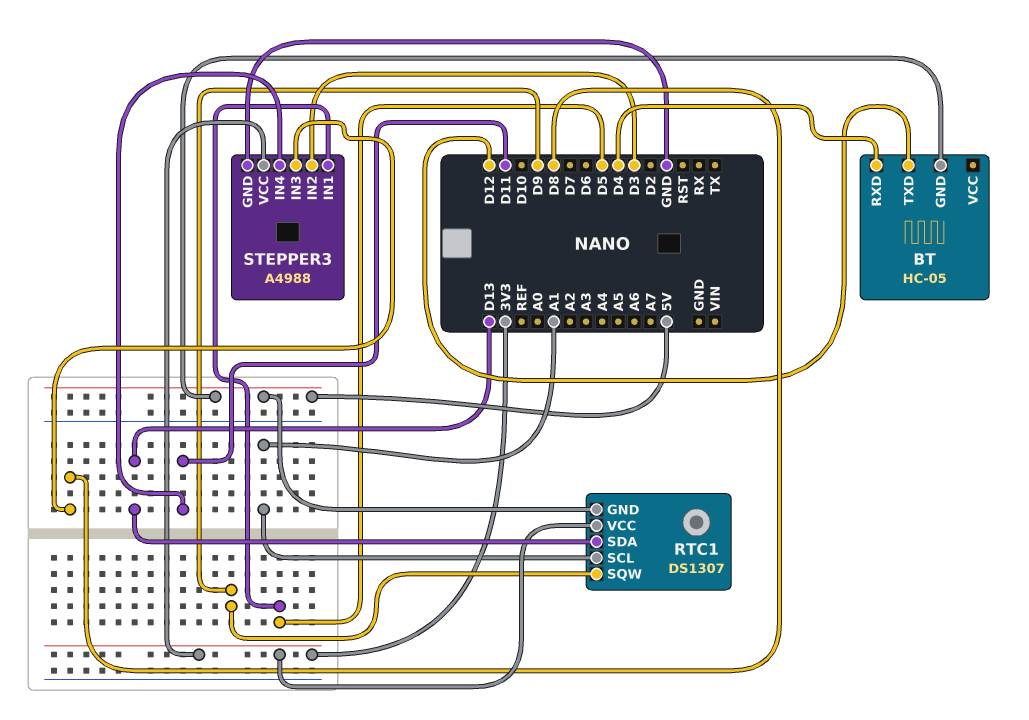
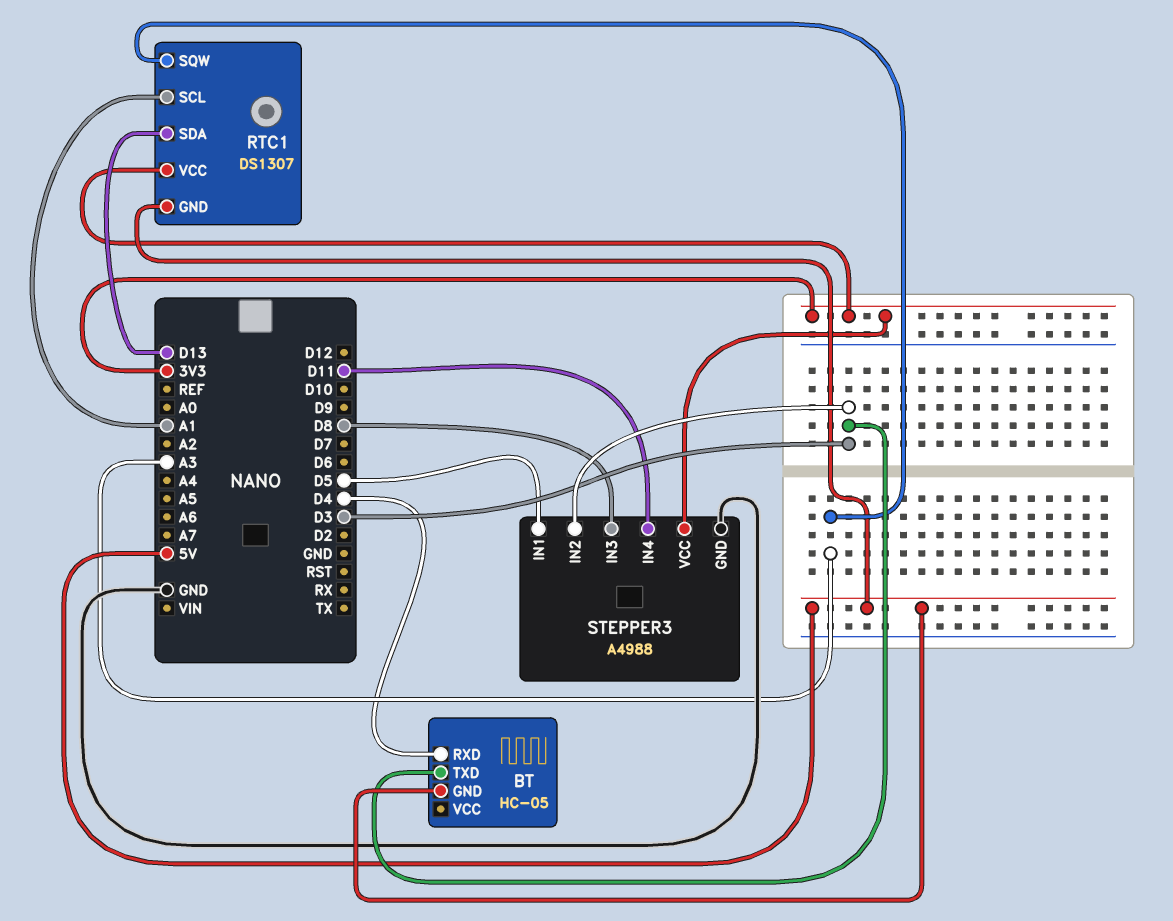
BT pin TXD: D12 -> D3
RTC1 pin SQW: D9 -> A3

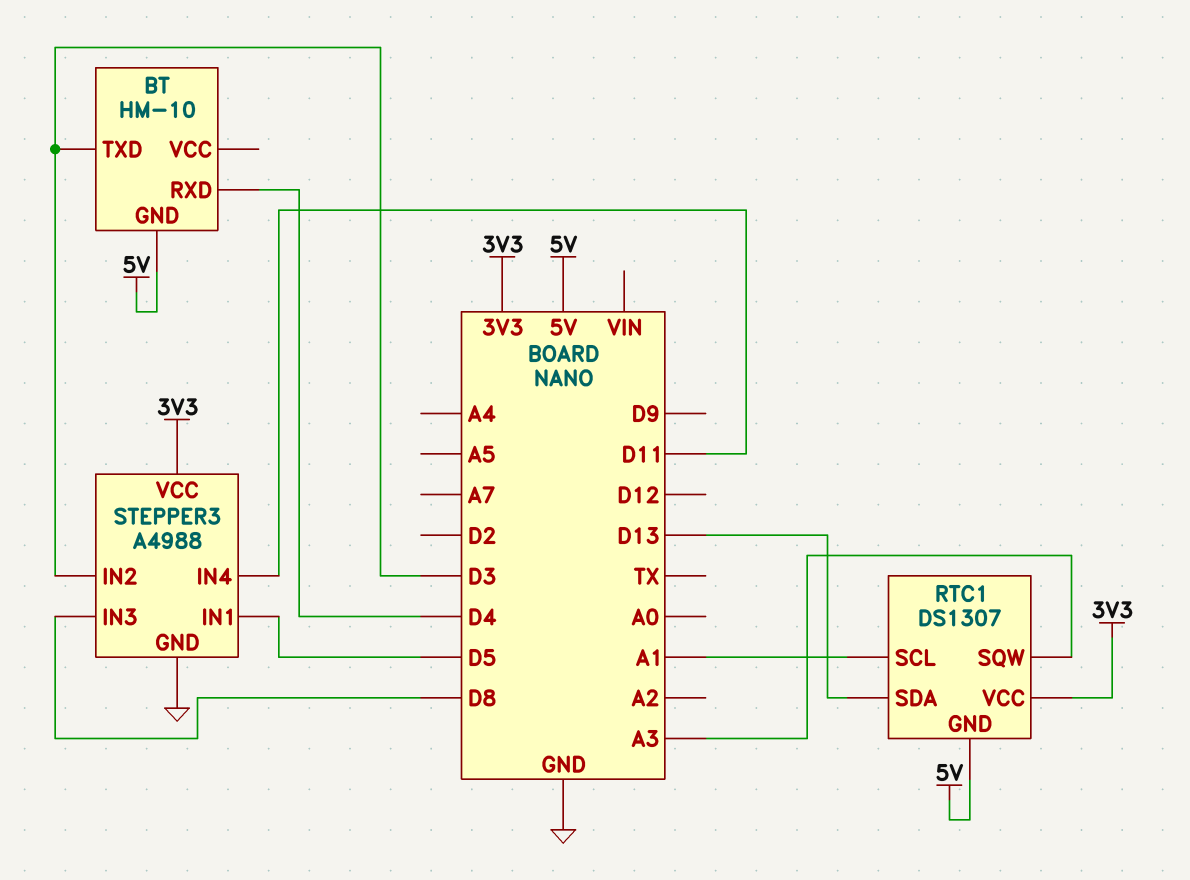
BT: HC-05 -> HM-10

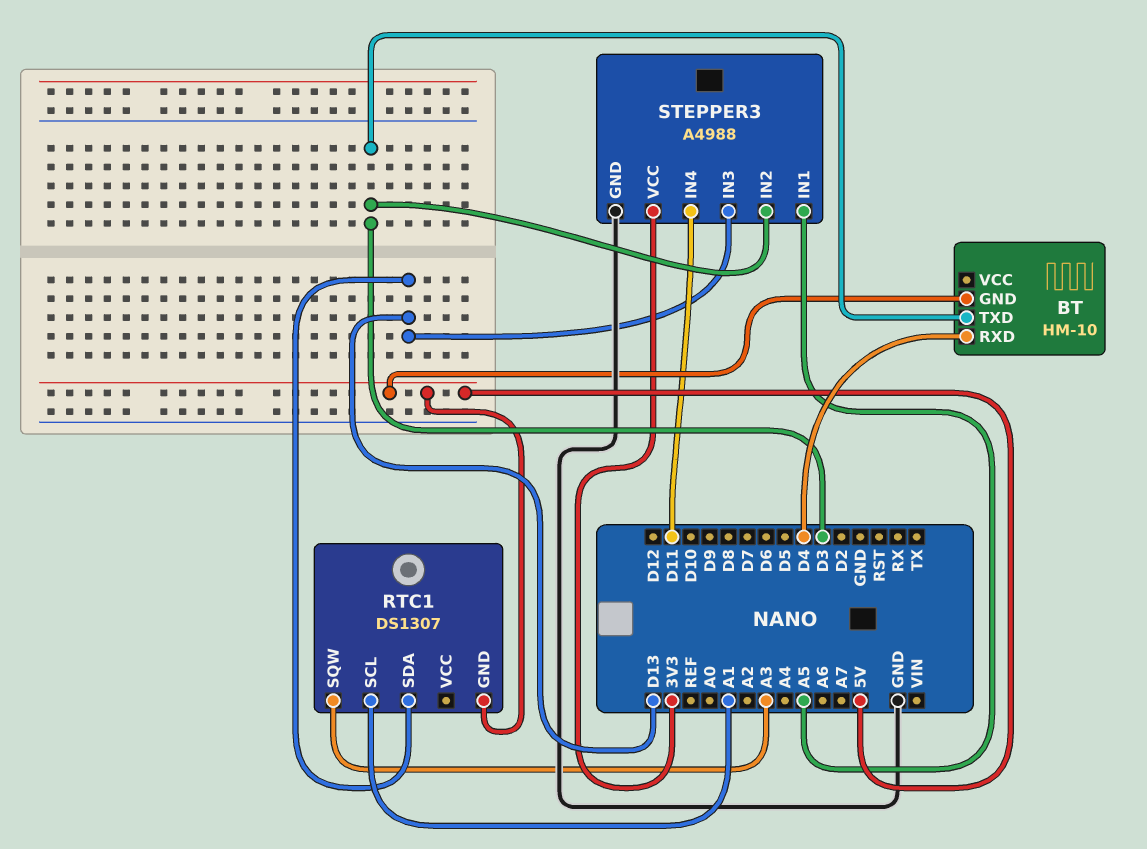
RTC1 pin VCC: 3V3 -> none
STEPPER3 pin IN1: D5 -> A5
STEPPER3 pin IN3: D8 -> D13

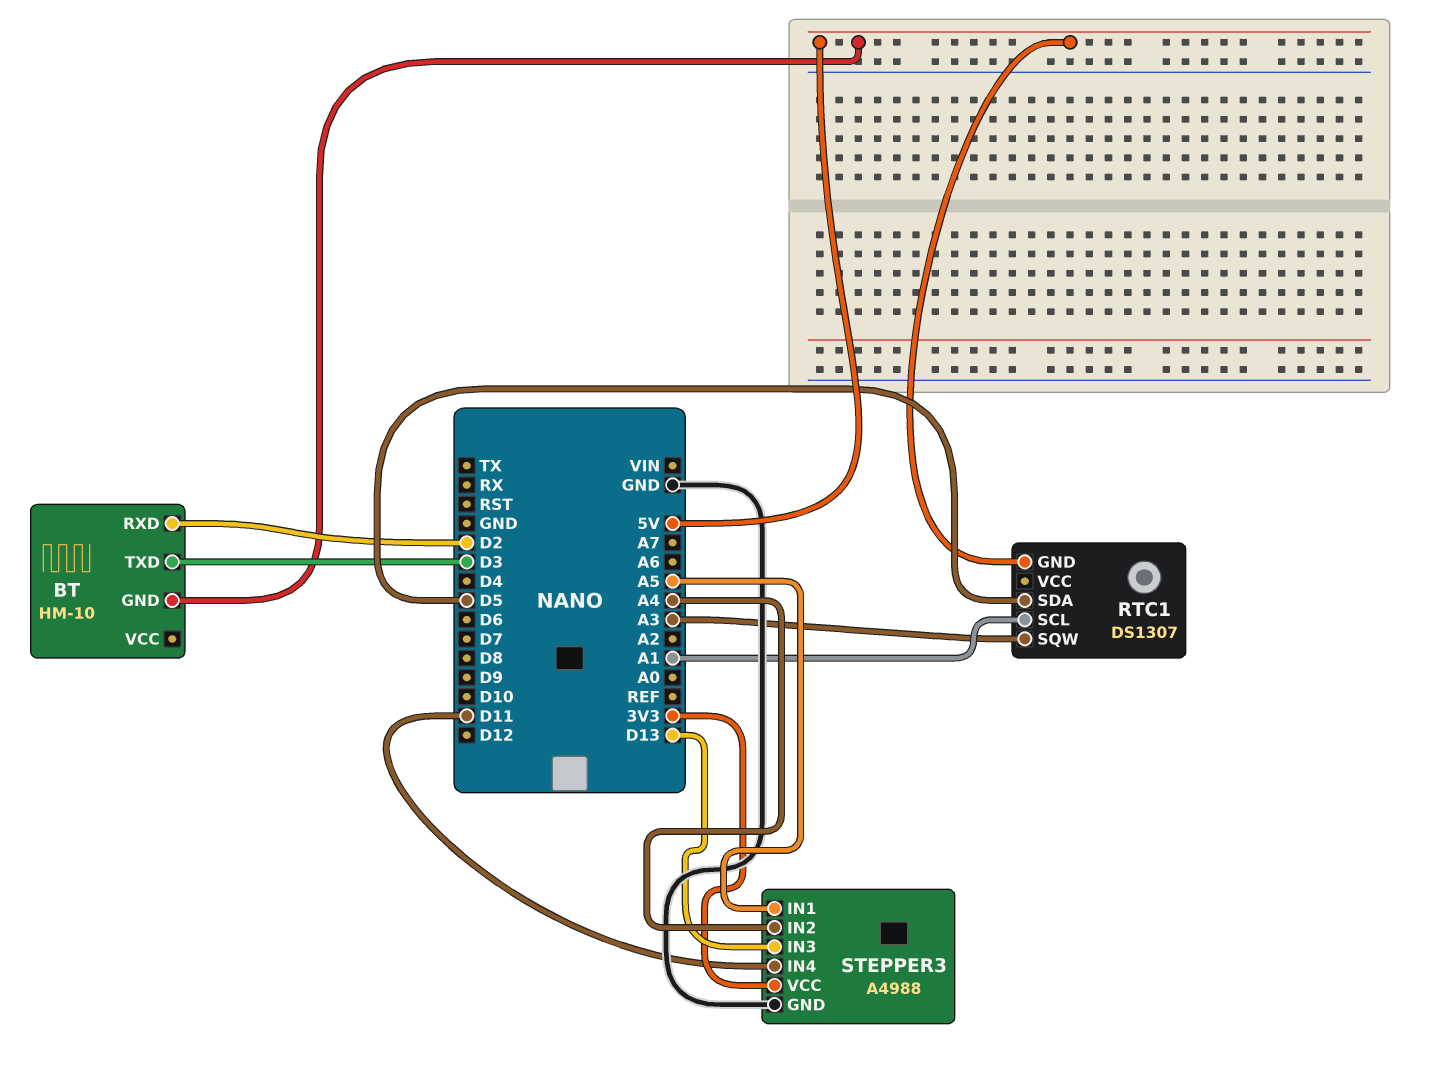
BT pin RXD: D4 -> D2
RTC1 pin SDA: D13 -> D5
STEPPER3 pin IN2: D3 -> A4

